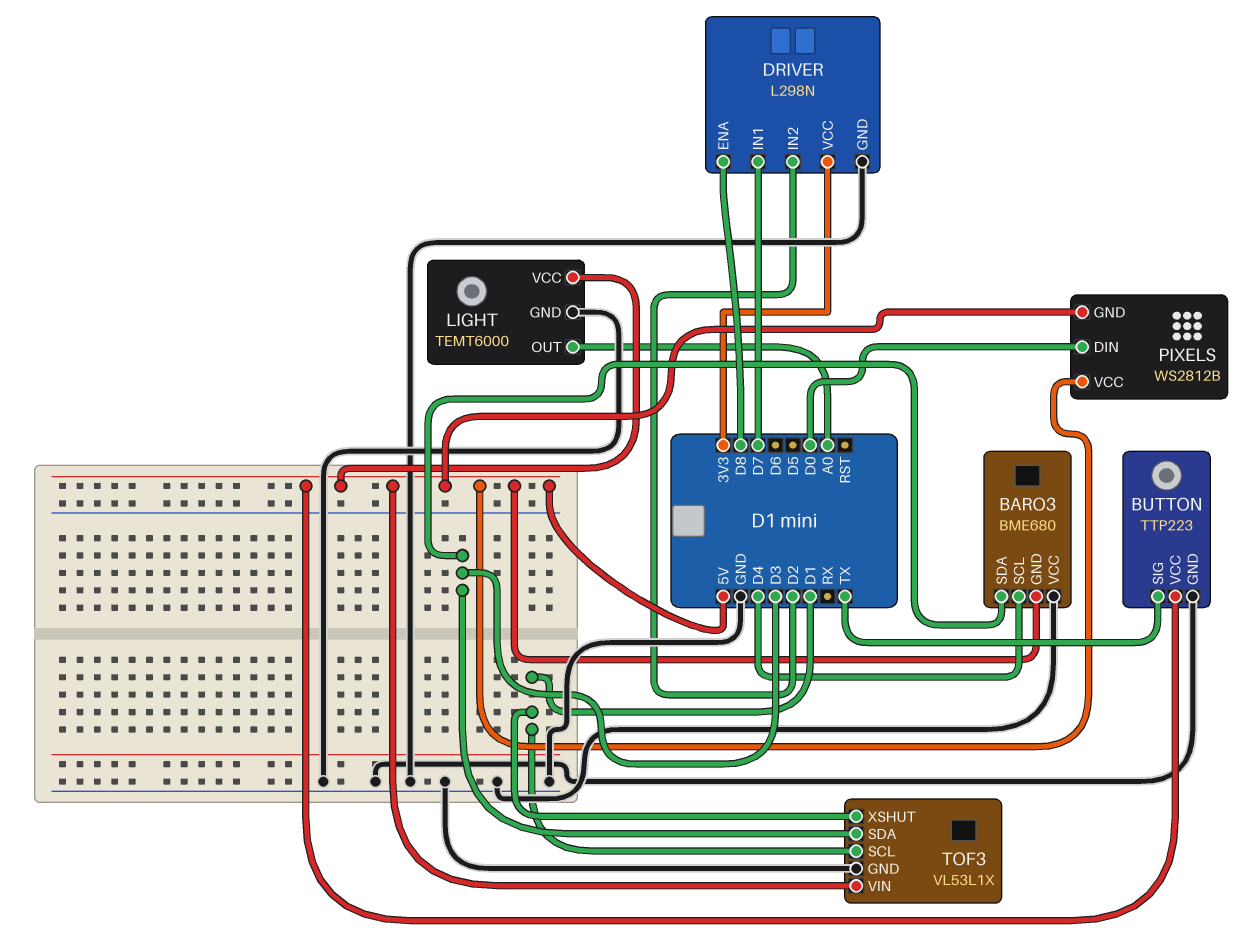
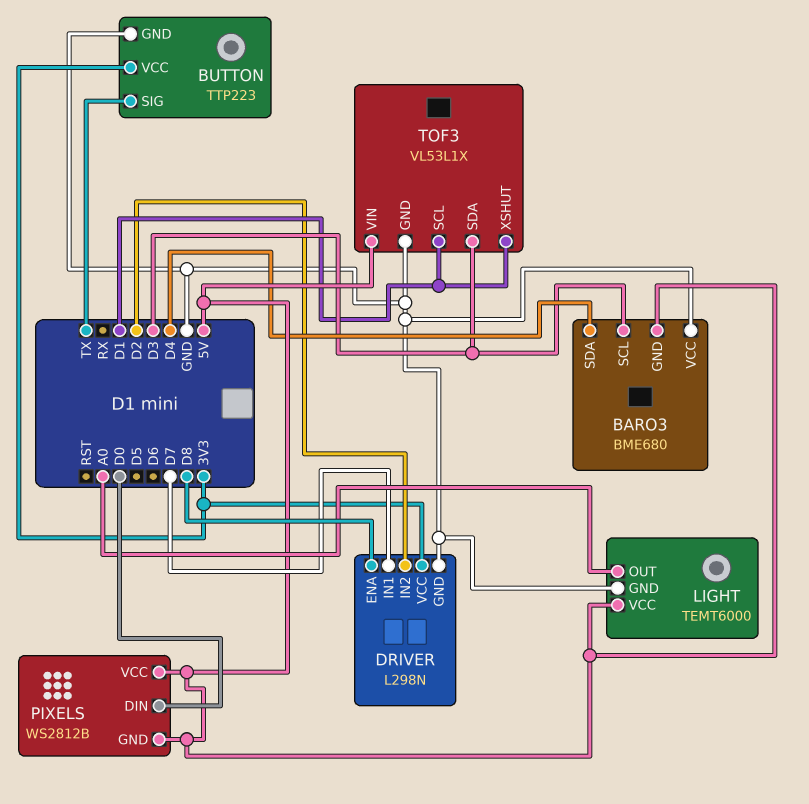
BARO3 pin SCL: D4 -> D3
BARO3 pin SDA: D3 -> D4
BUTTON pin VCC: 5V -> 3V3

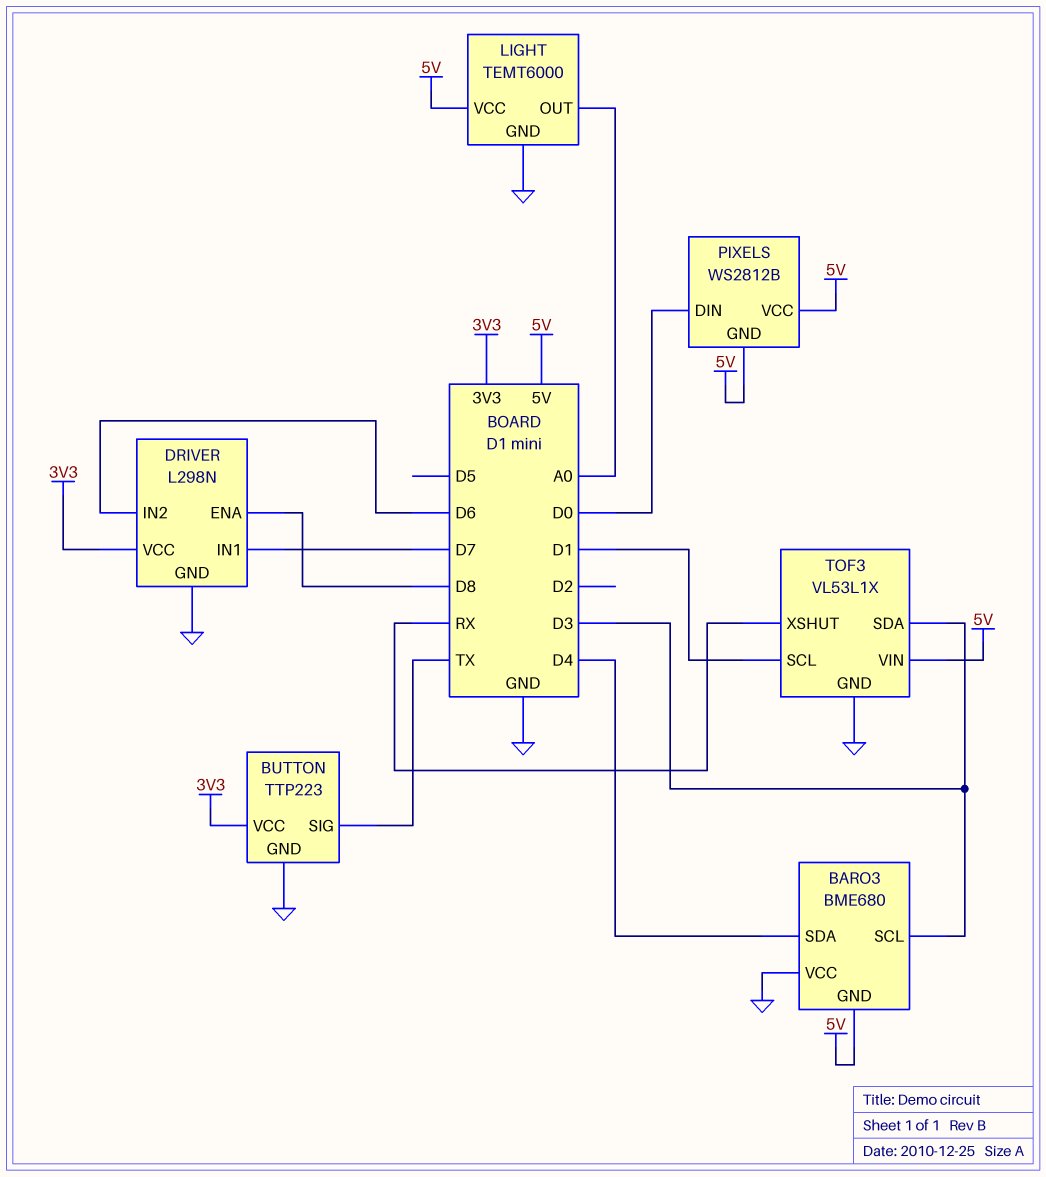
DRIVER pin IN2: D2 -> D6
TOF3 pin XSHUT: D1 -> RX

